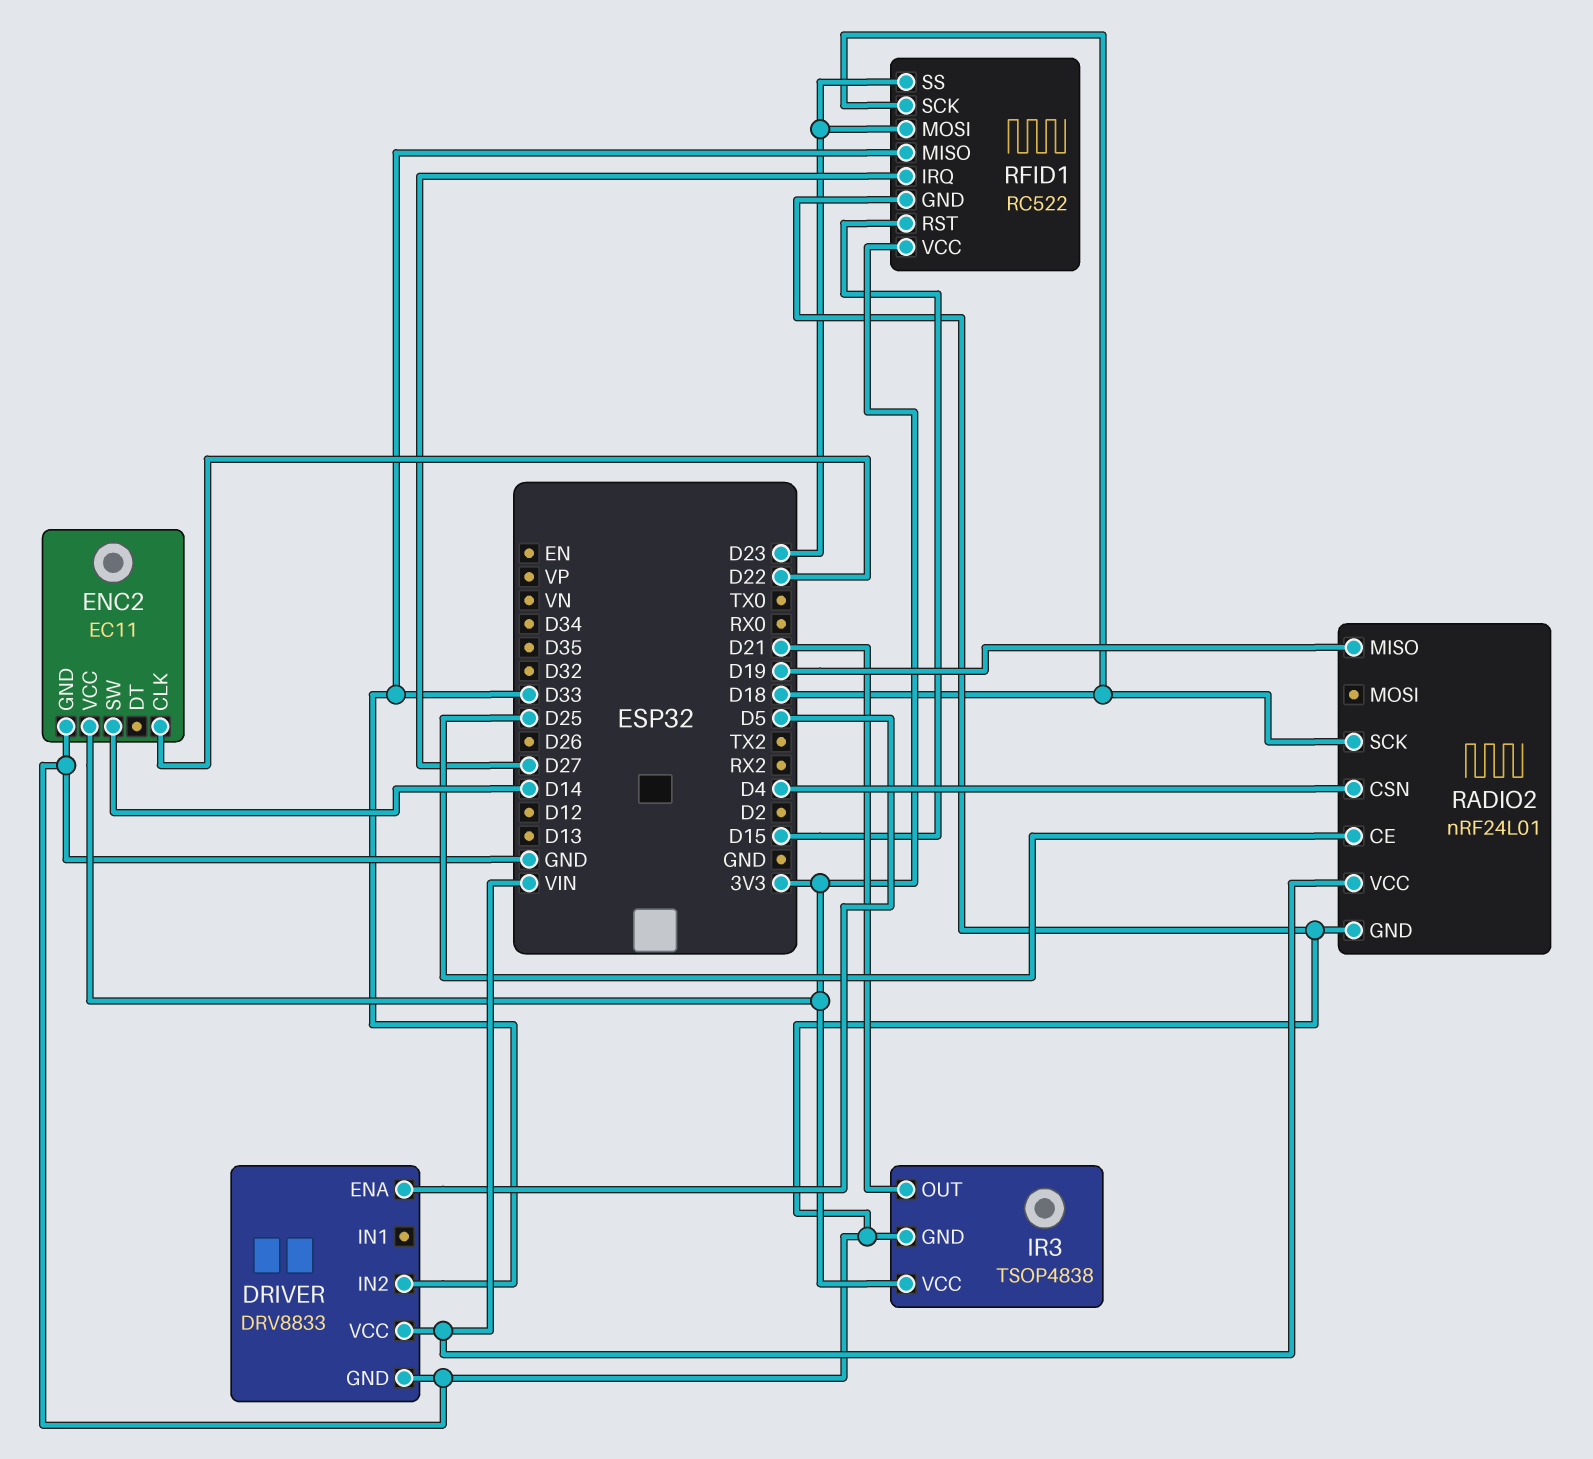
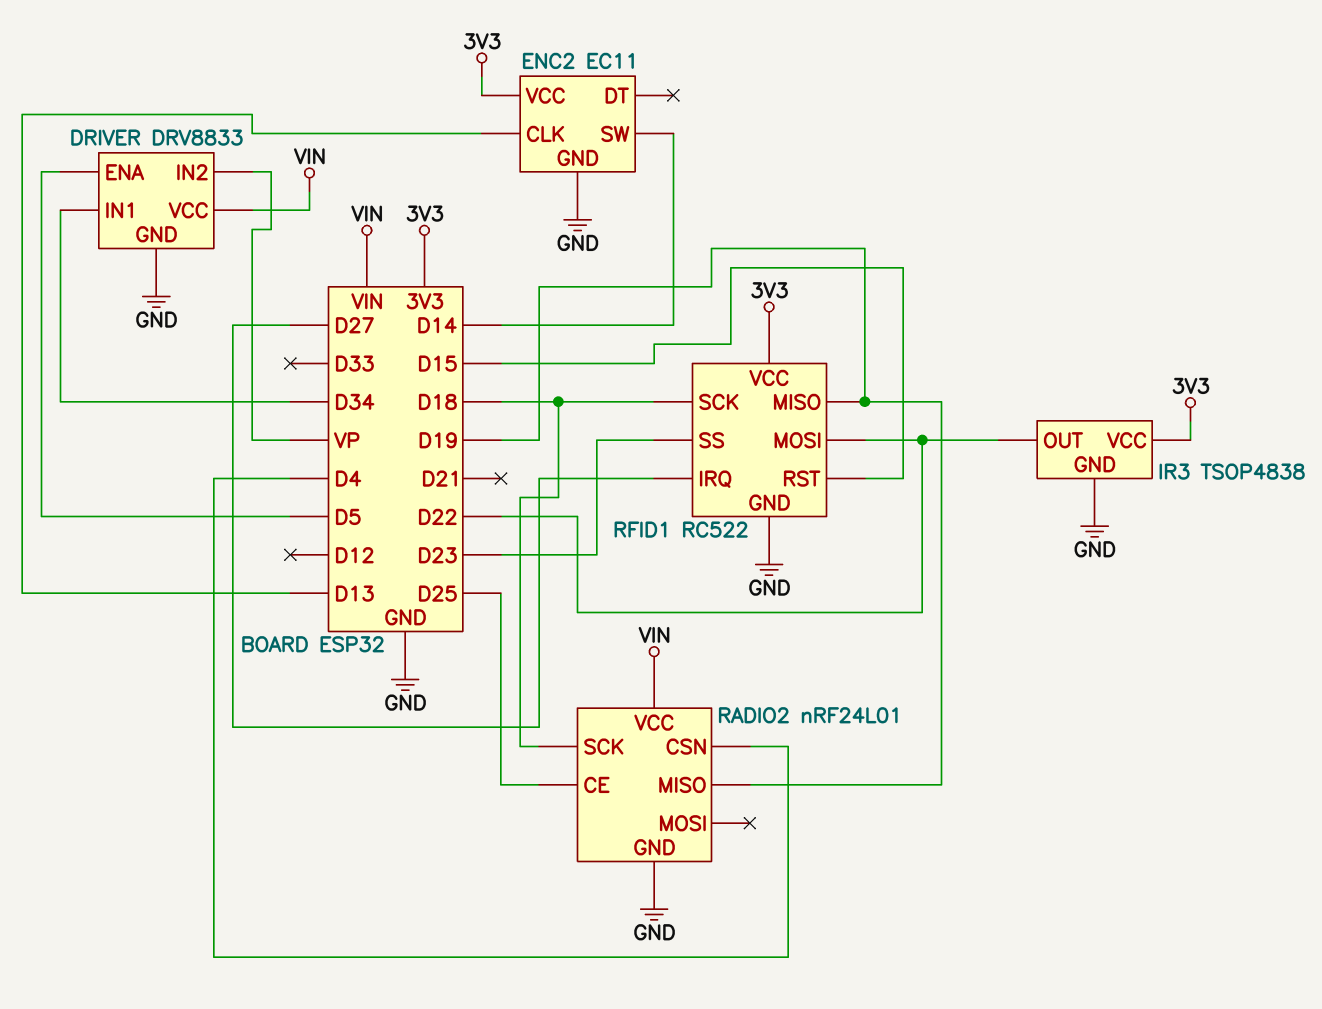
DRIVER pin IN1: none -> D34
DRIVER pin IN2: D33 -> VP
ENC2 pin CLK: D22 -> D13
IR3 pin OUT: D21 -> D22
RFID1 pin MISO: D33 -> D19
RFID1 pin MOSI: D23 -> D22

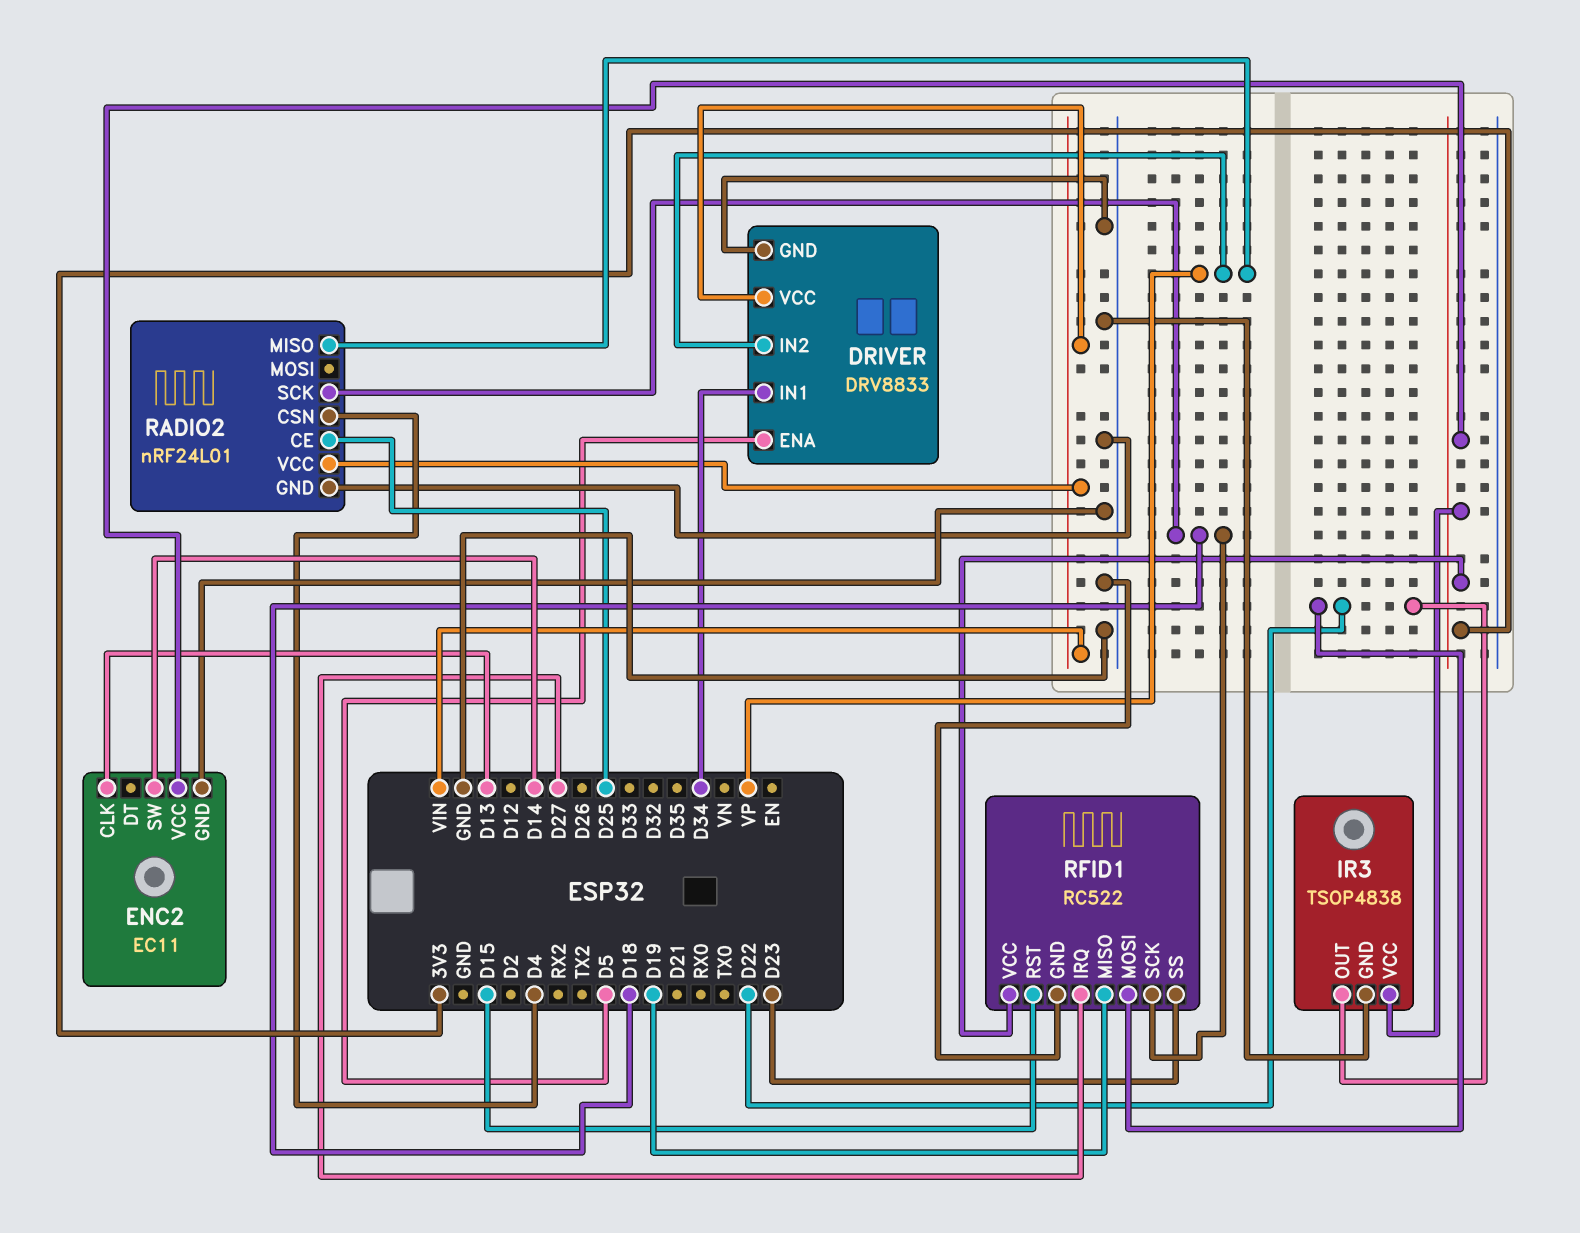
RADIO2 pin MISO: D19 -> VP

